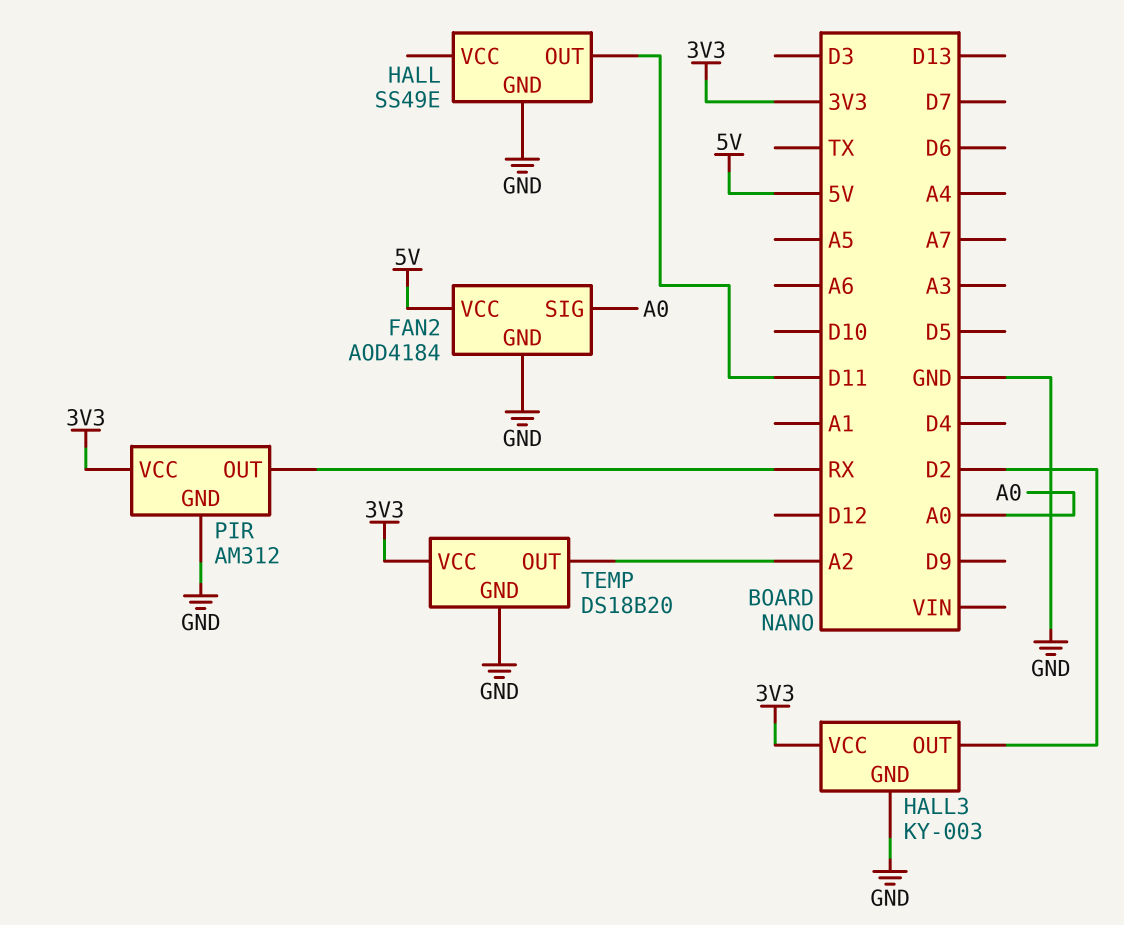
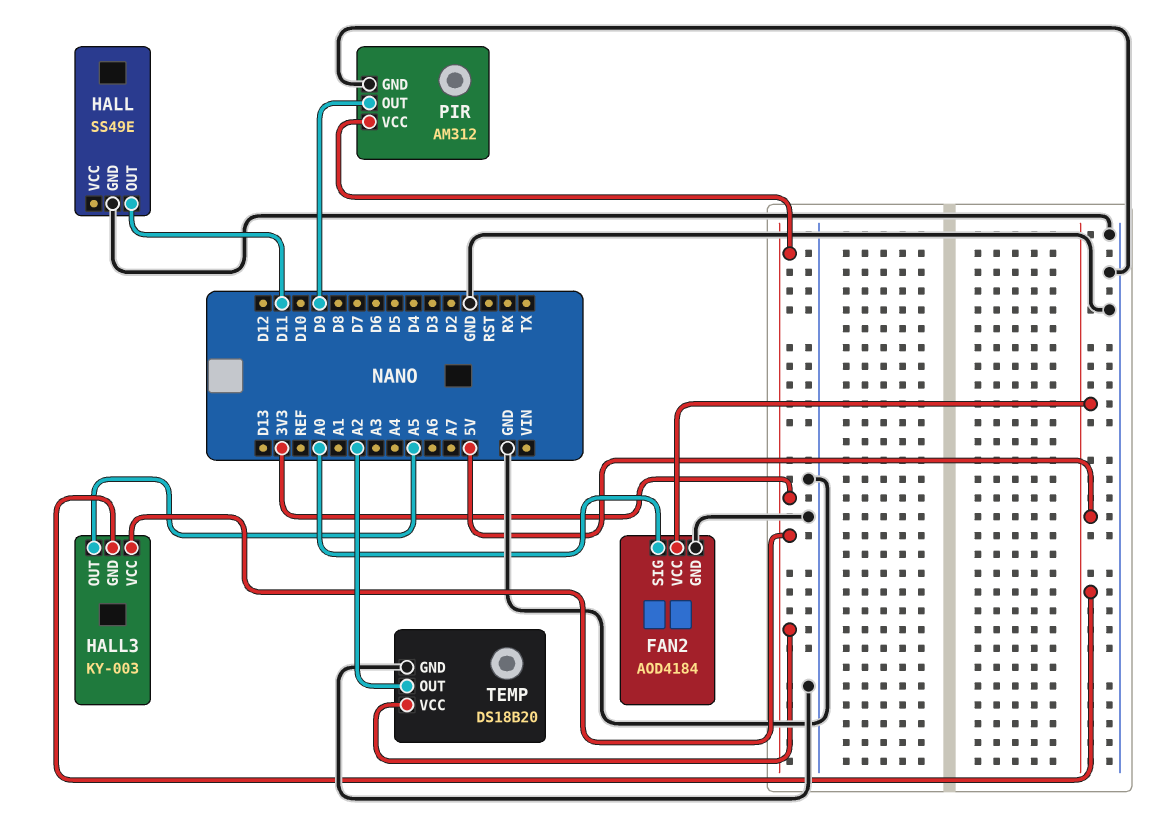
HALL3 pin GND: GND -> 5V
HALL3 pin OUT: D2 -> A5
PIR pin OUT: RX -> D9

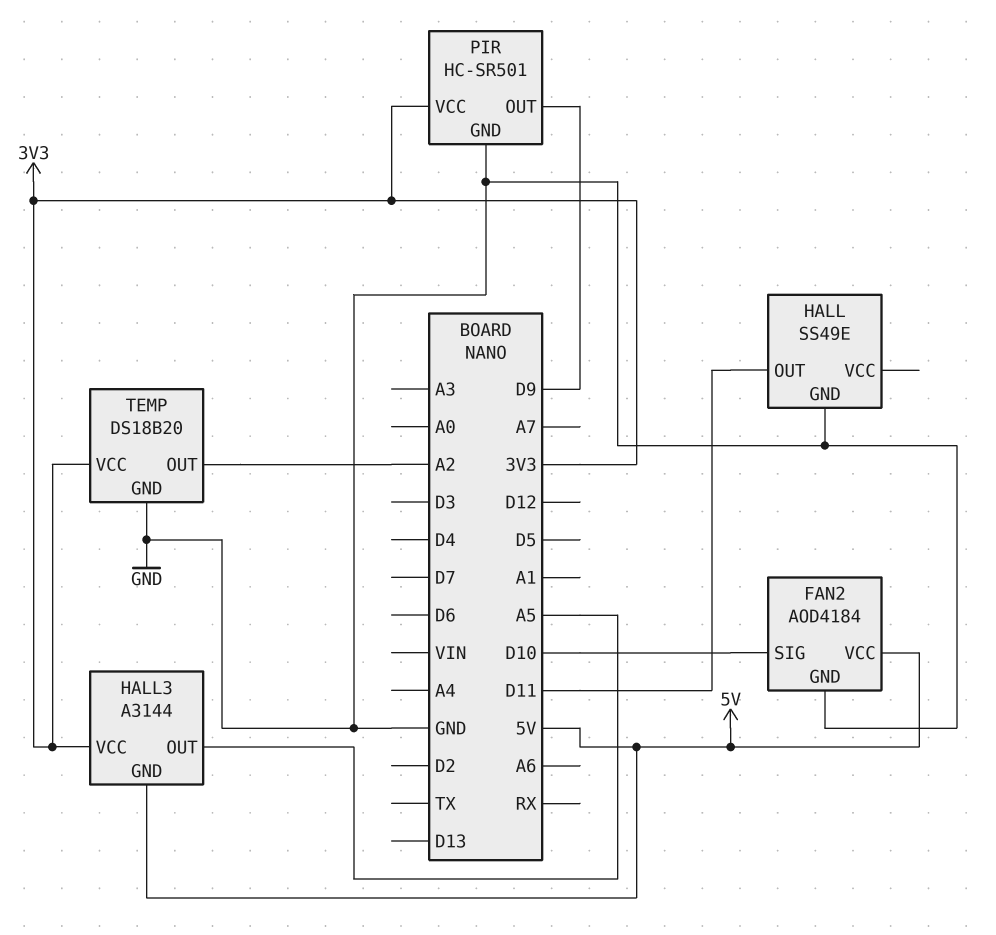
FAN2 pin SIG: A0 -> D10
HALL3: KY-003 -> A3144
PIR: AM312 -> HC-SR501

